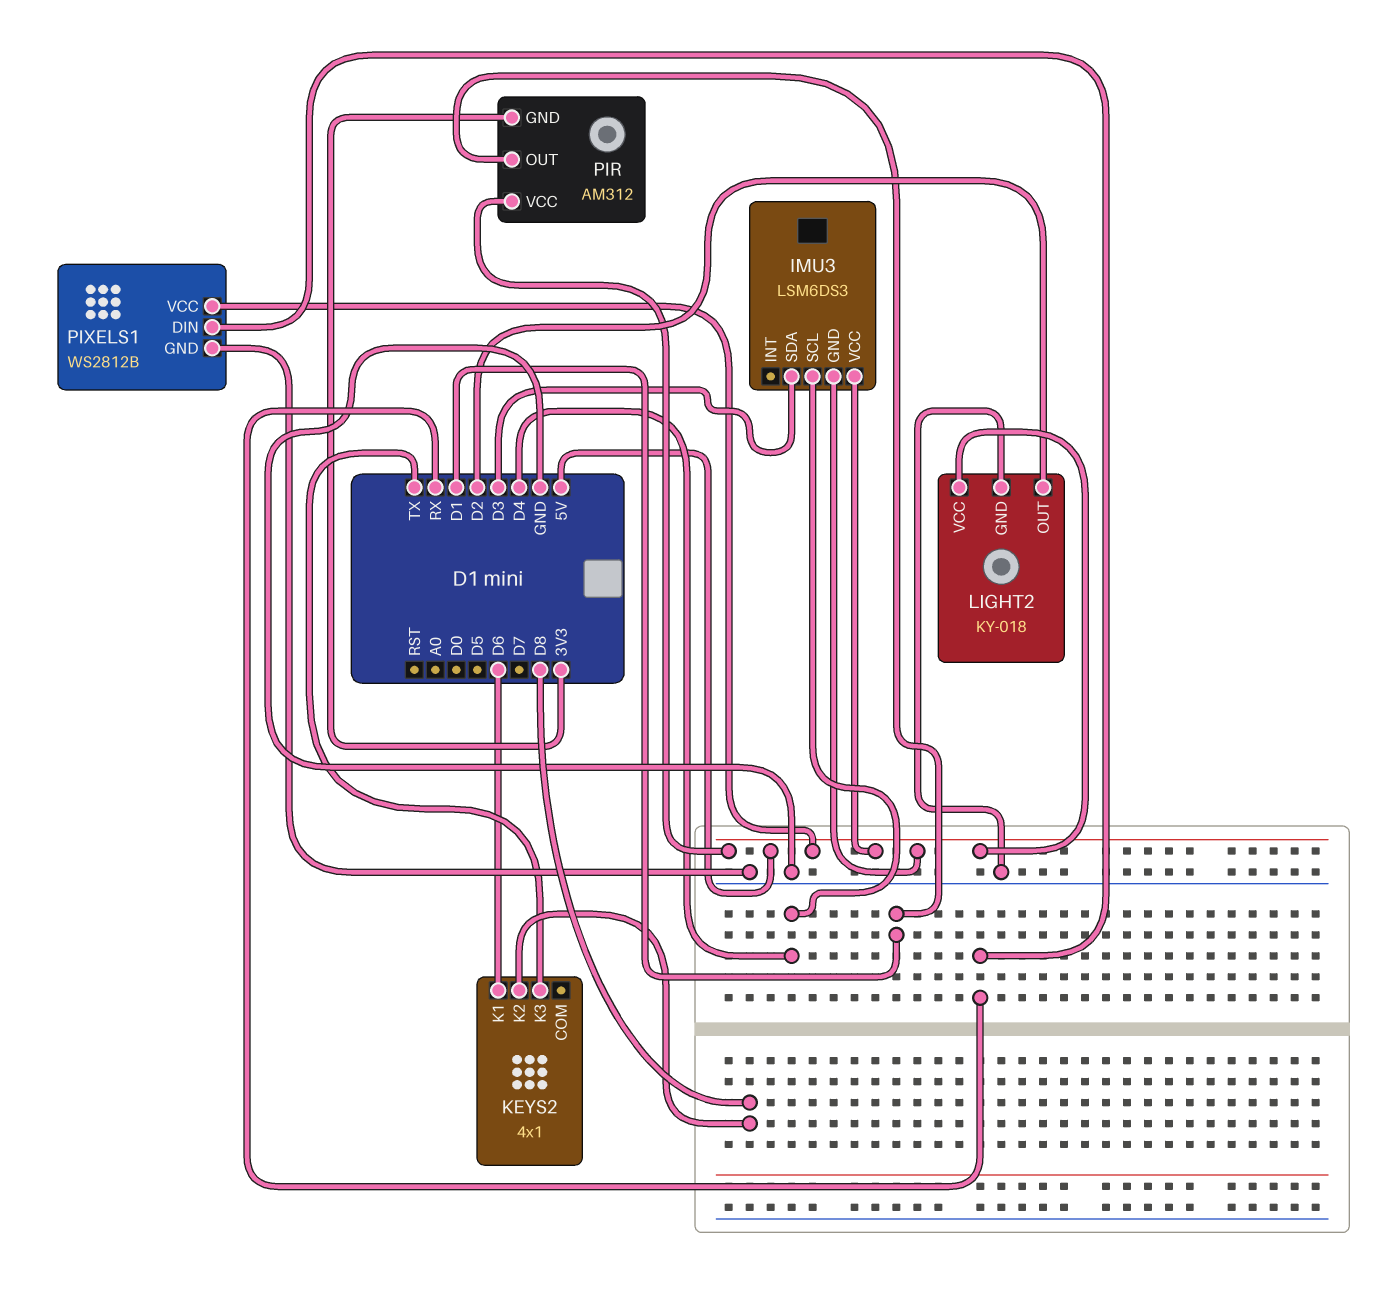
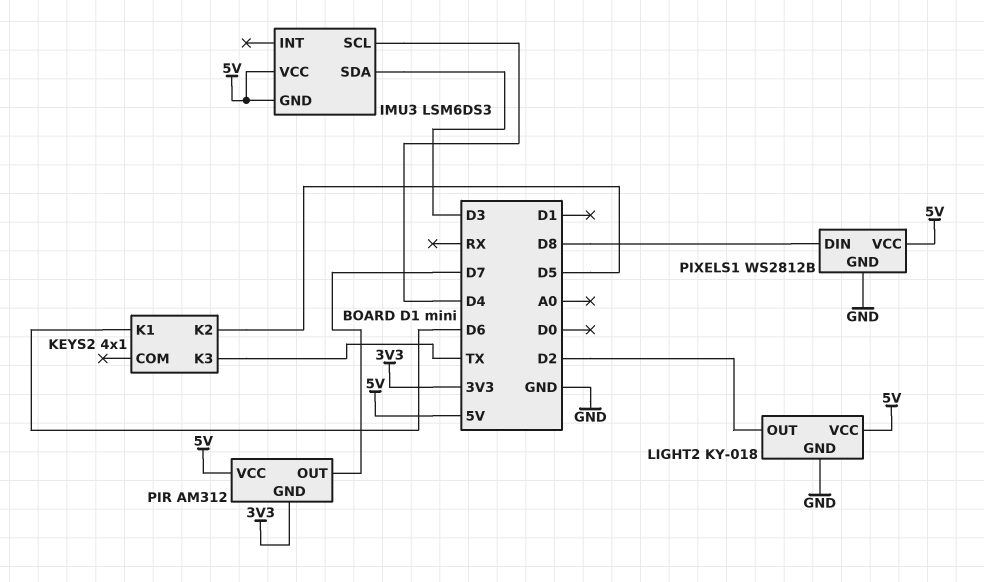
KEYS2 pin K2: D8 -> D5
PIR pin OUT: D1 -> D7
PIXELS1 pin DIN: RX -> D8

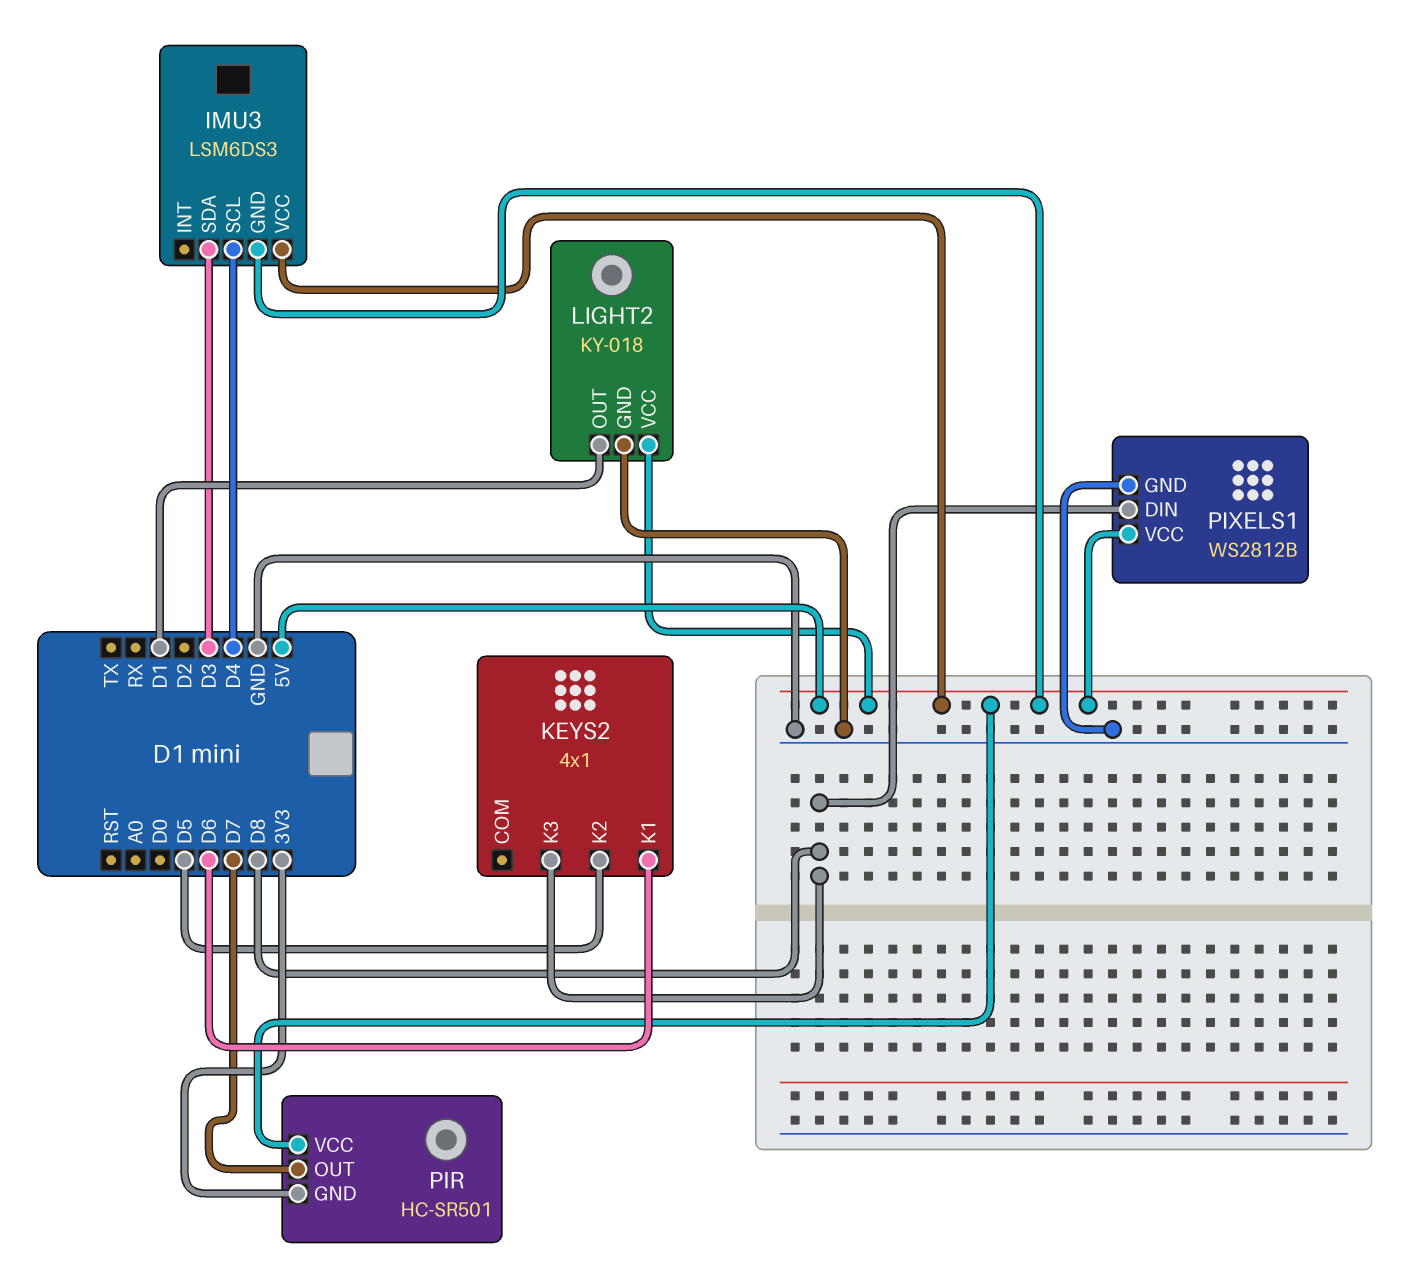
KEYS2 pin K3: TX -> D8
LIGHT2 pin OUT: D2 -> D1
PIR: AM312 -> HC-SR501

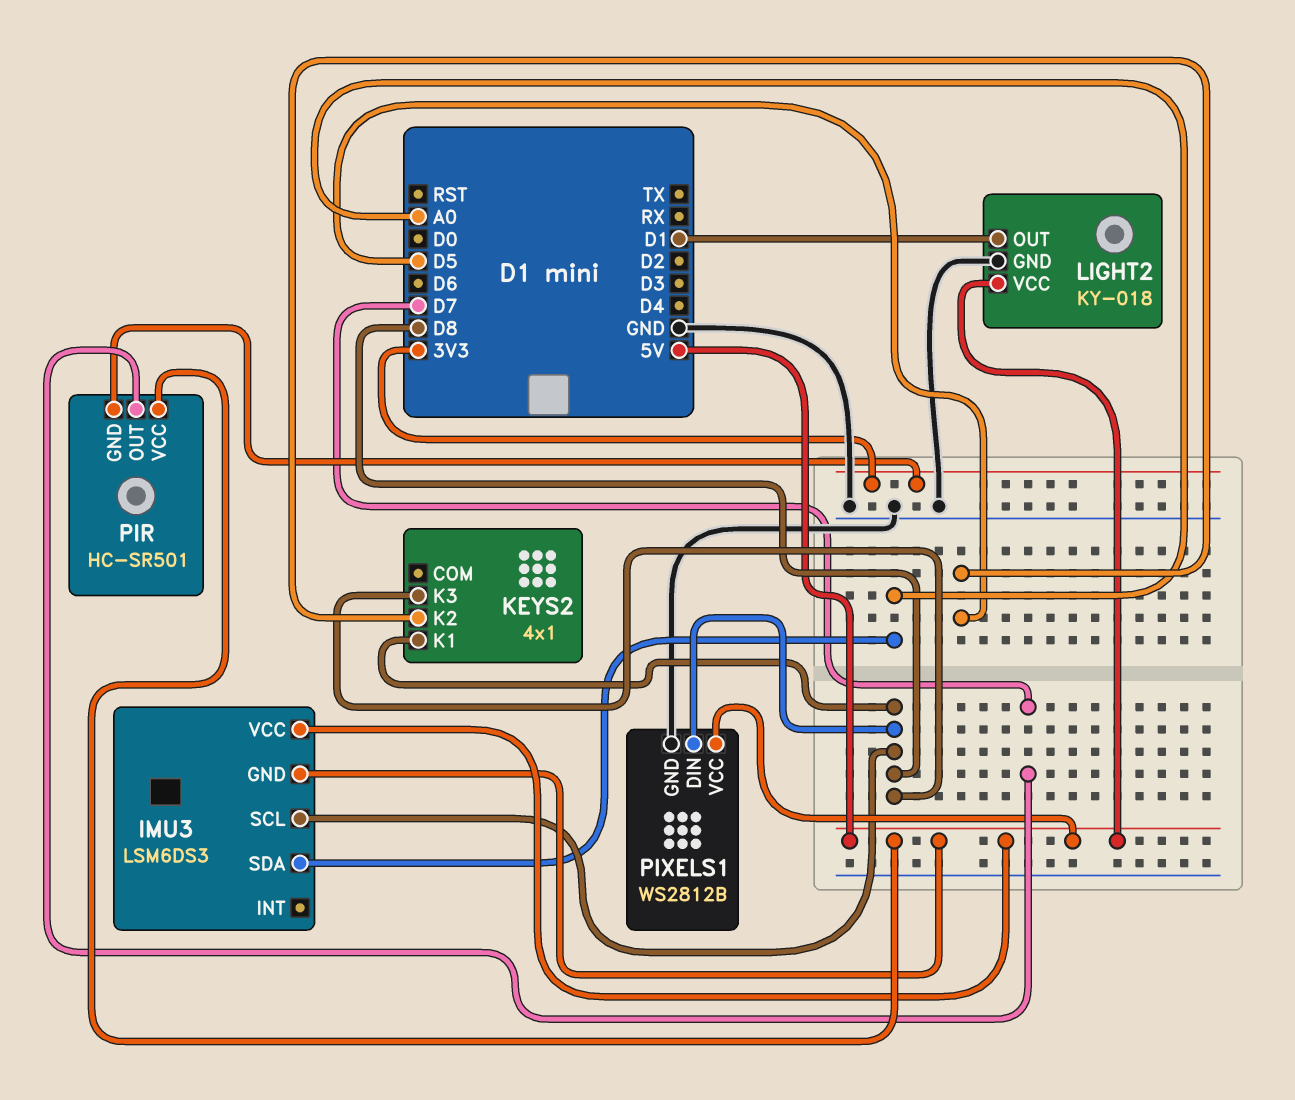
IMU3 pin SCL: D4 -> D8
IMU3 pin SDA: D3 -> A0
KEYS2 pin K1: D6 -> D8

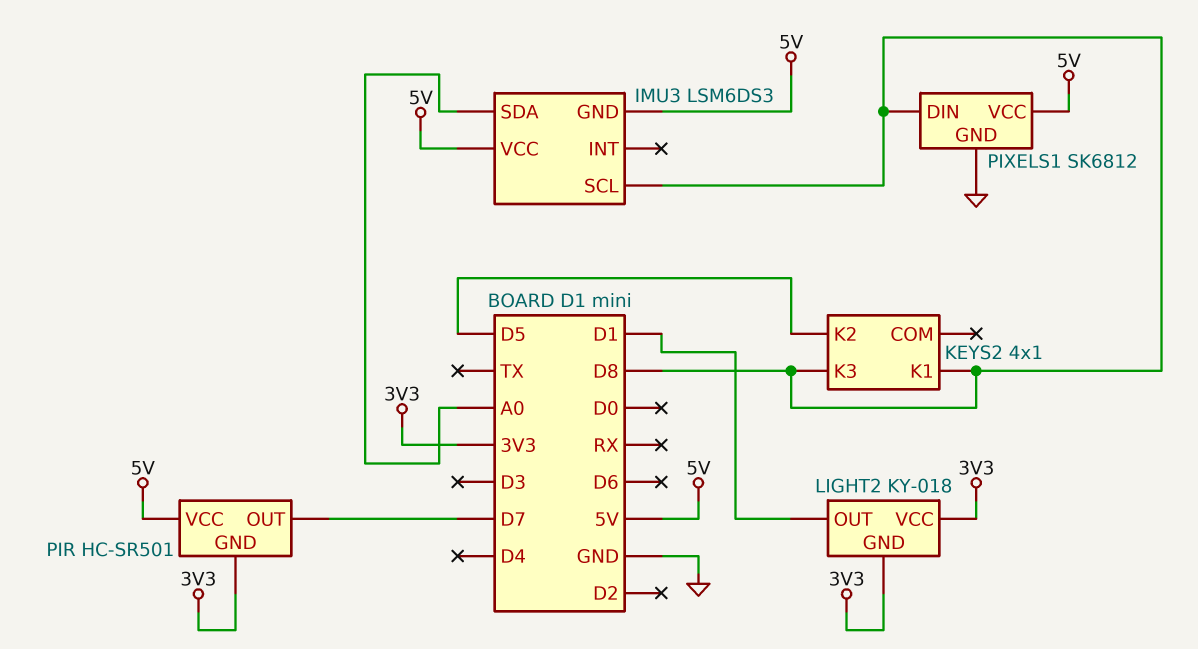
LIGHT2 pin GND: GND -> 3V3
LIGHT2 pin VCC: 5V -> 3V3
PIXELS1: WS2812B -> SK6812

